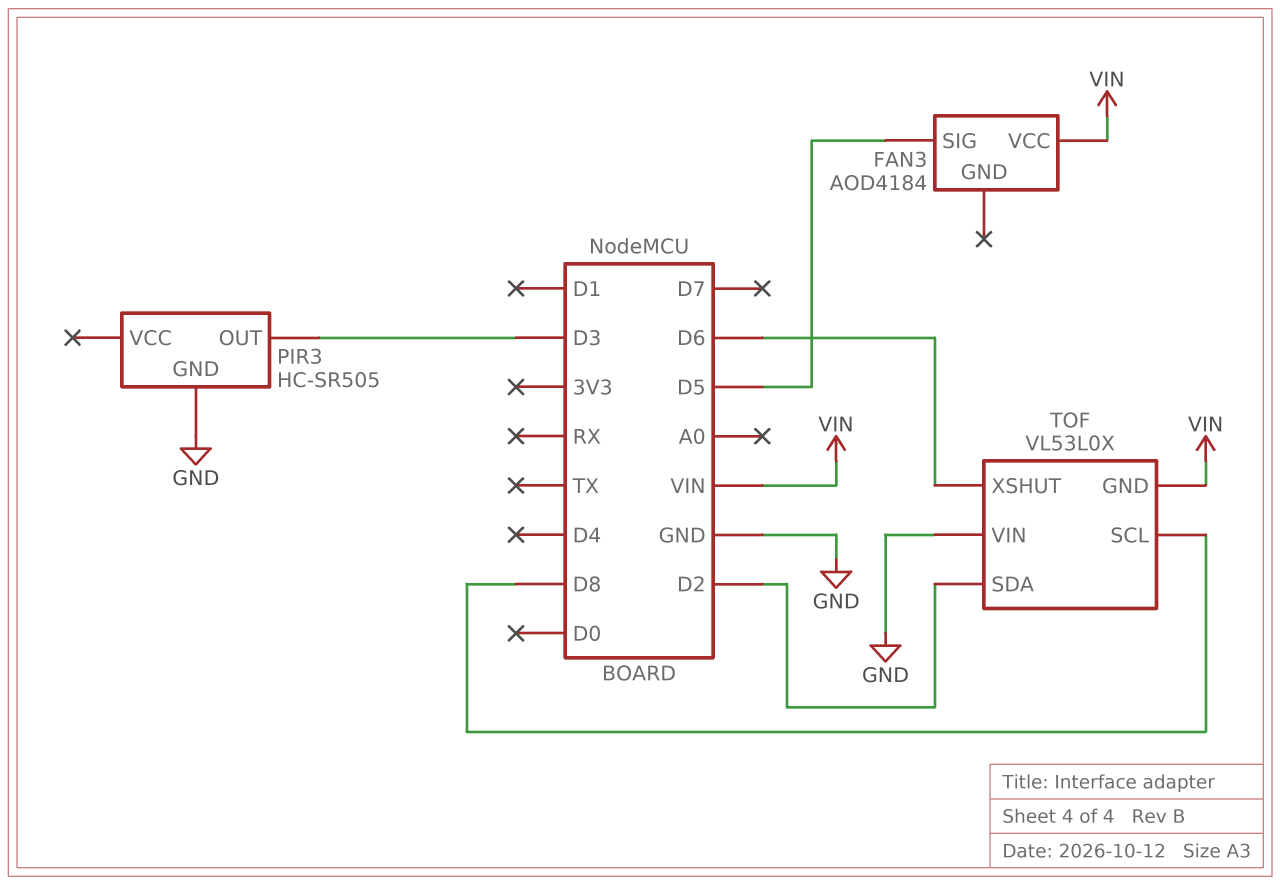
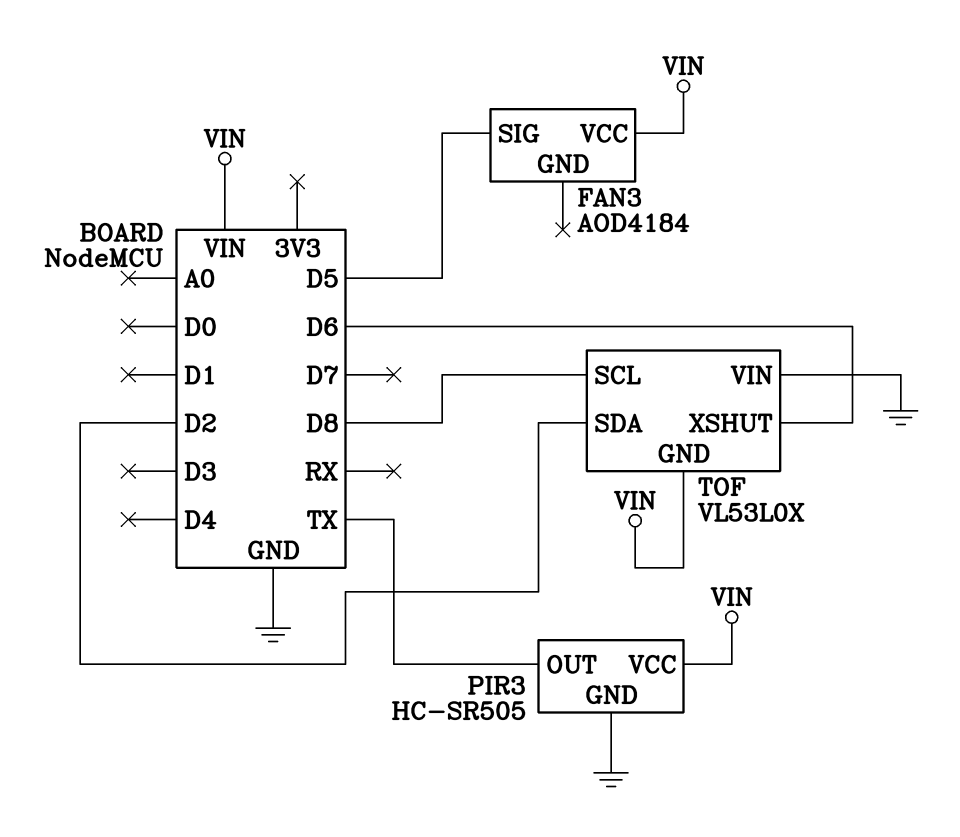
PIR3 pin OUT: D3 -> TX
PIR3 pin VCC: none -> VIN

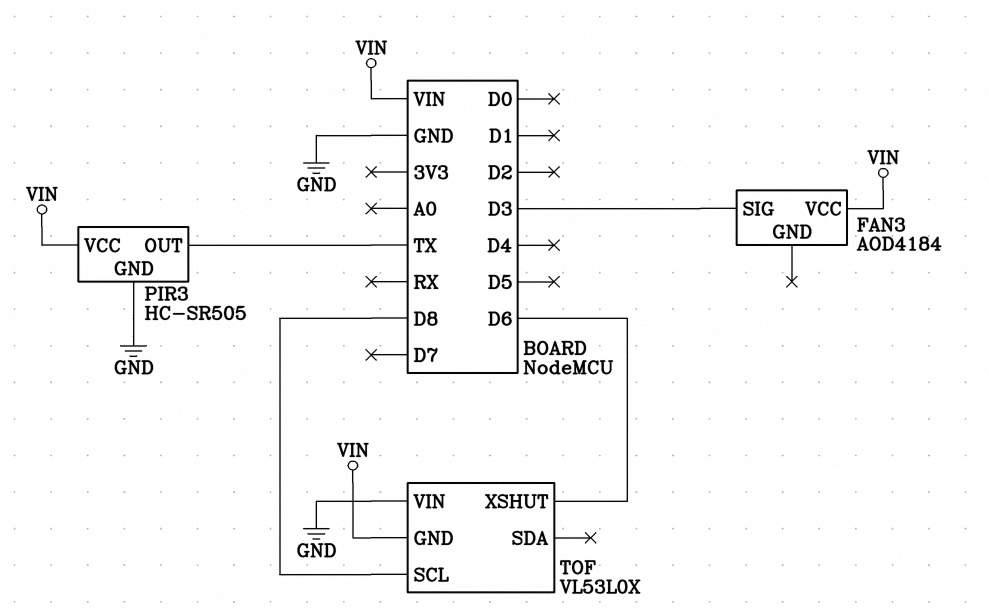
FAN3 pin SIG: D5 -> D3
TOF pin SDA: D2 -> none

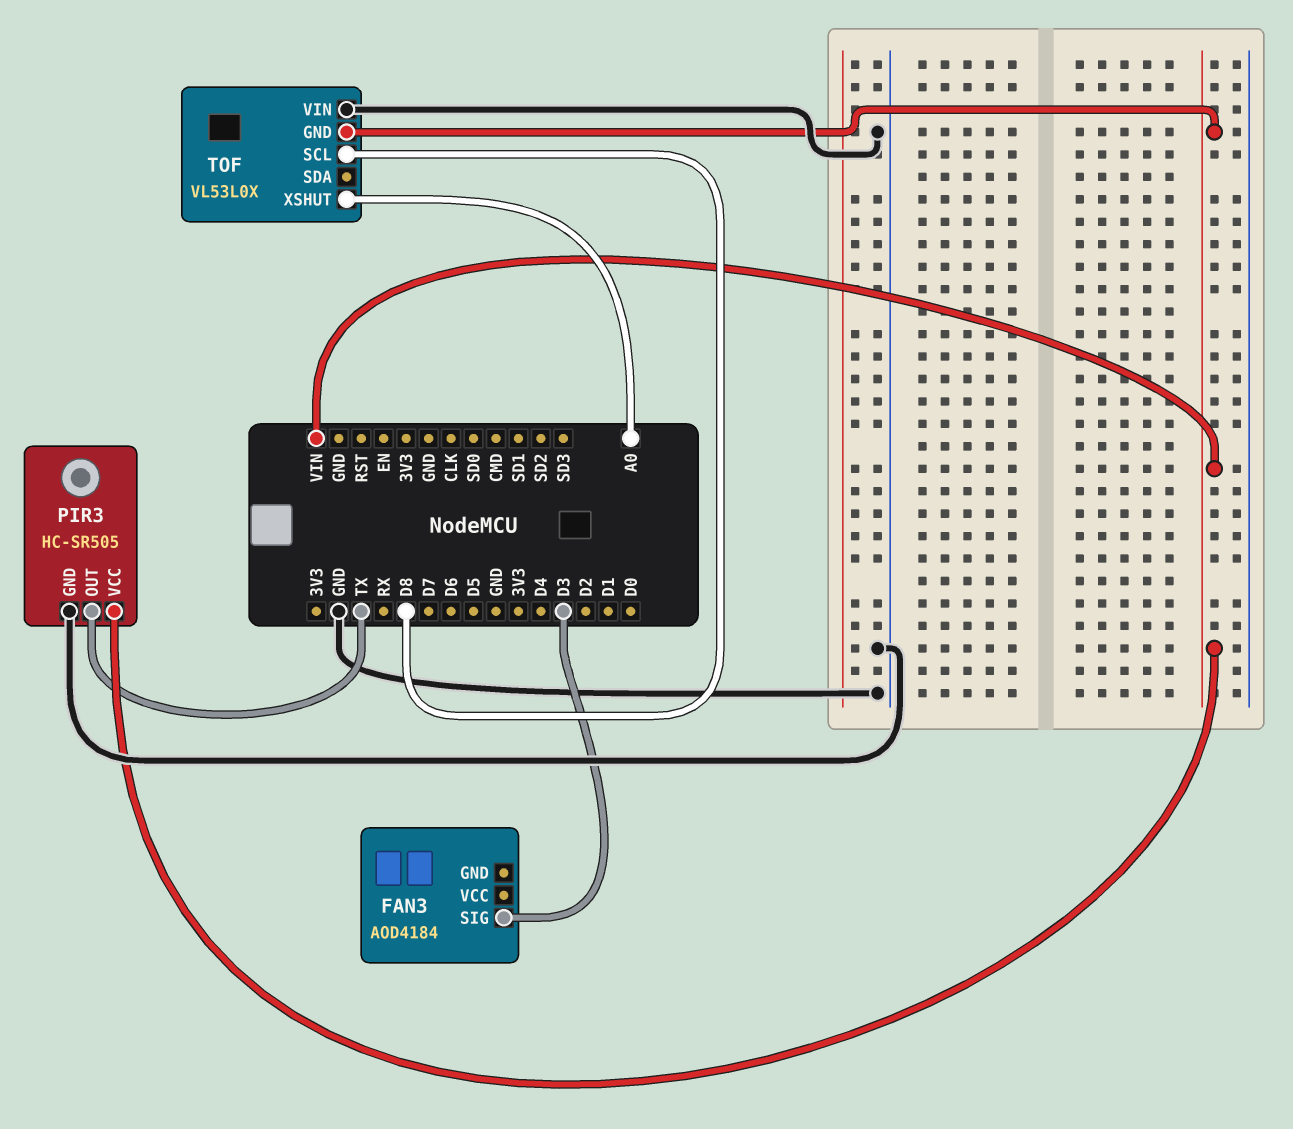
FAN3 pin VCC: VIN -> none
TOF pin XSHUT: D6 -> A0

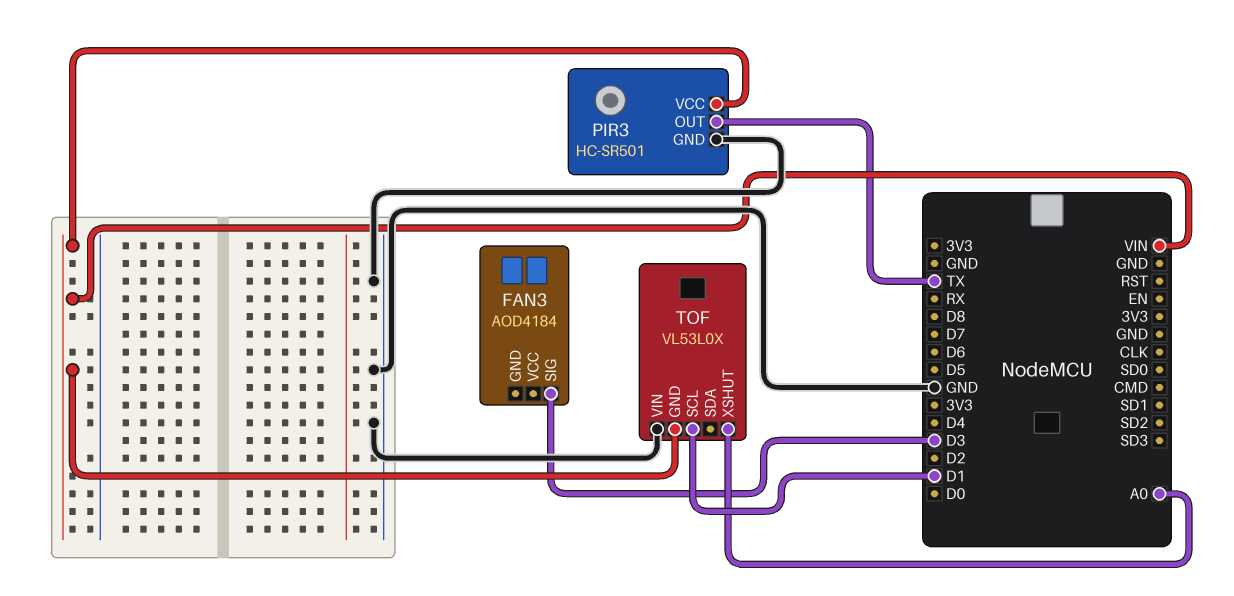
PIR3: HC-SR505 -> HC-SR501
TOF pin SCL: D8 -> D1

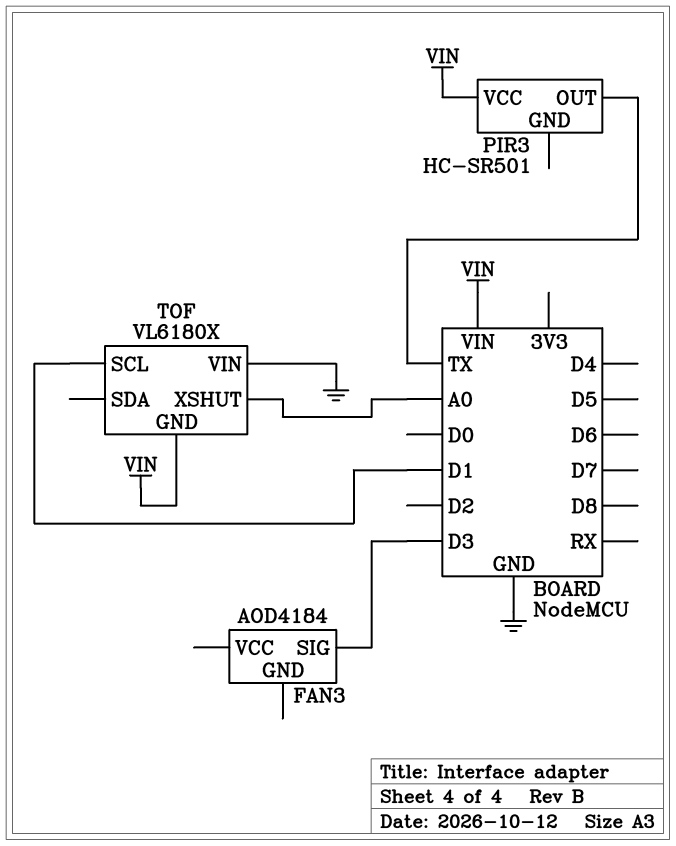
PIR3 pin GND: GND -> none
TOF: VL53L0X -> VL6180X

